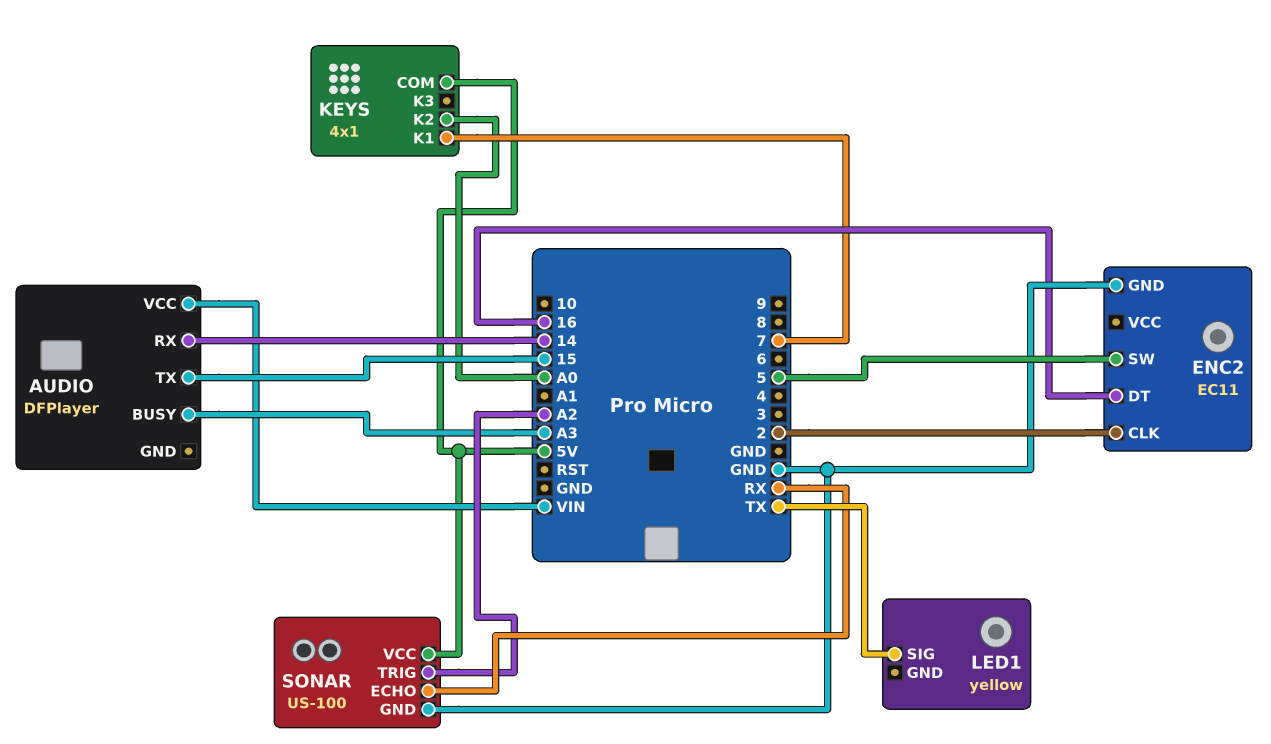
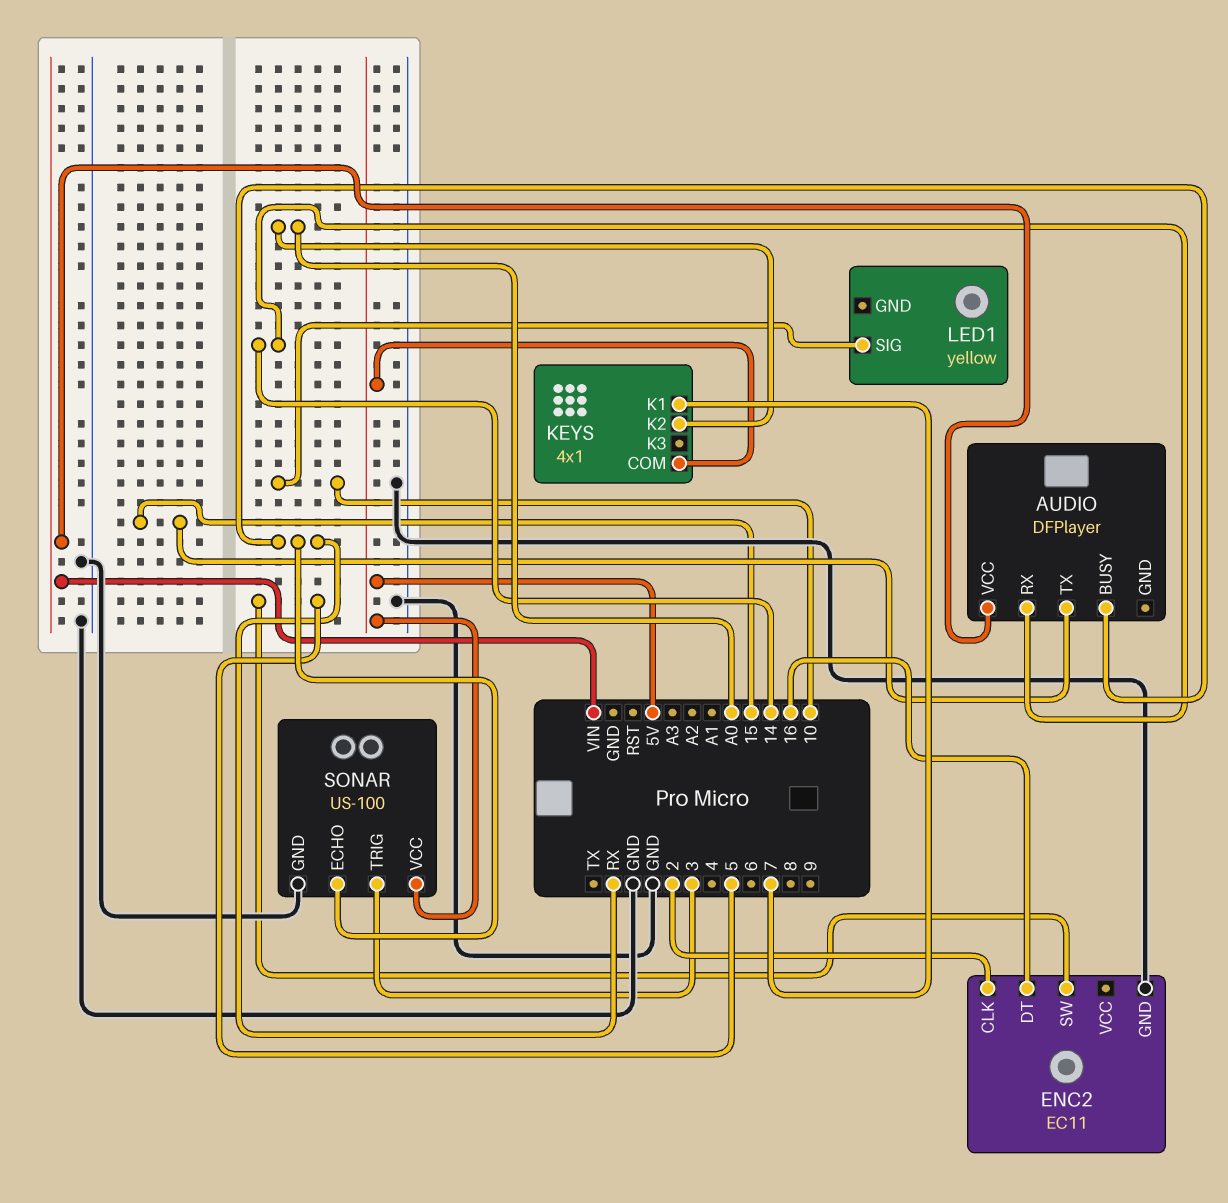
AUDIO pin BUSY: A3 -> RX
LED1 pin SIG: TX -> 10
SONAR pin TRIG: A2 -> 3

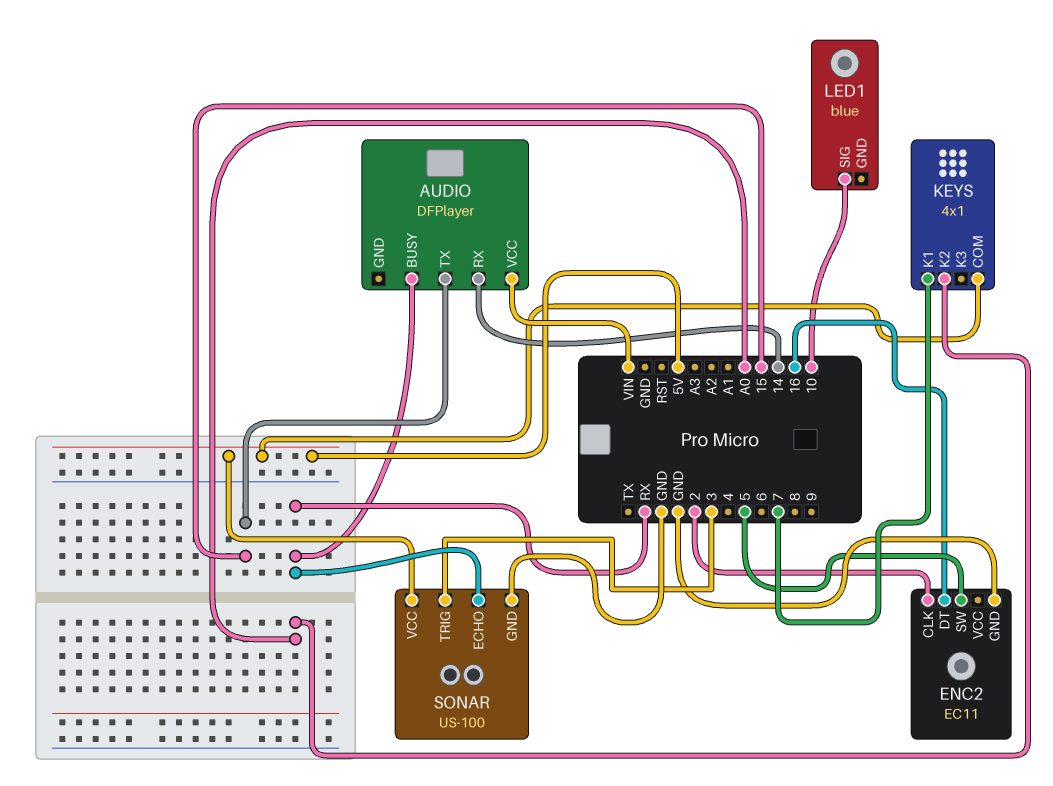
LED1: yellow -> blue

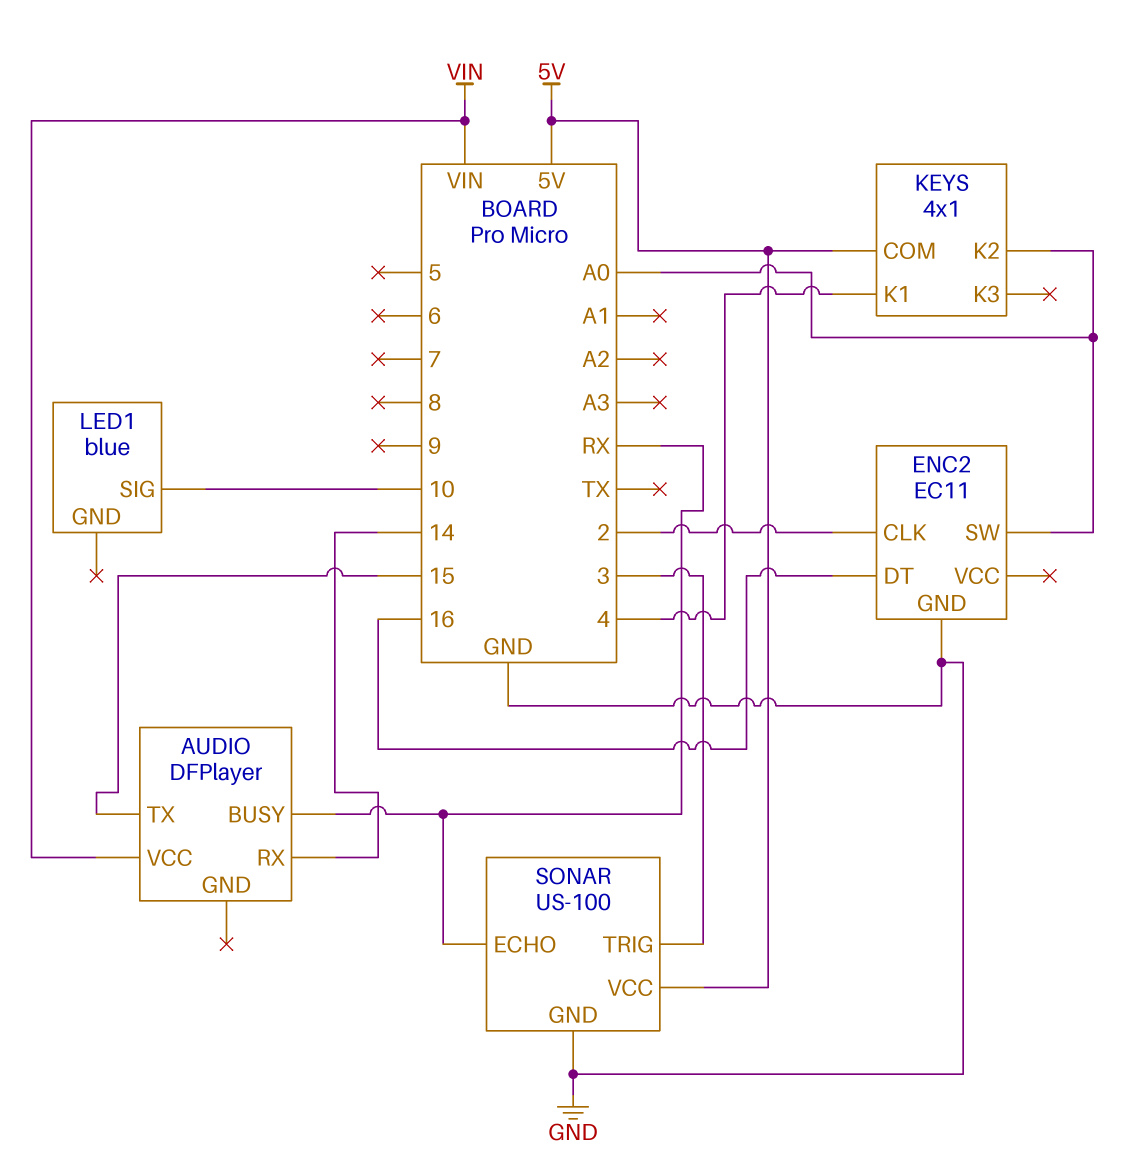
ENC2 pin SW: 5 -> A0
KEYS pin K1: 7 -> 4

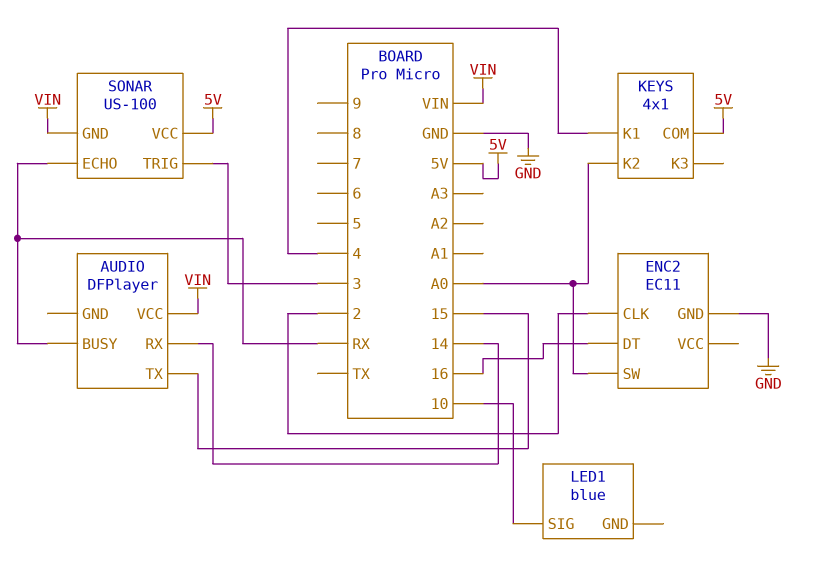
SONAR pin GND: GND -> VIN

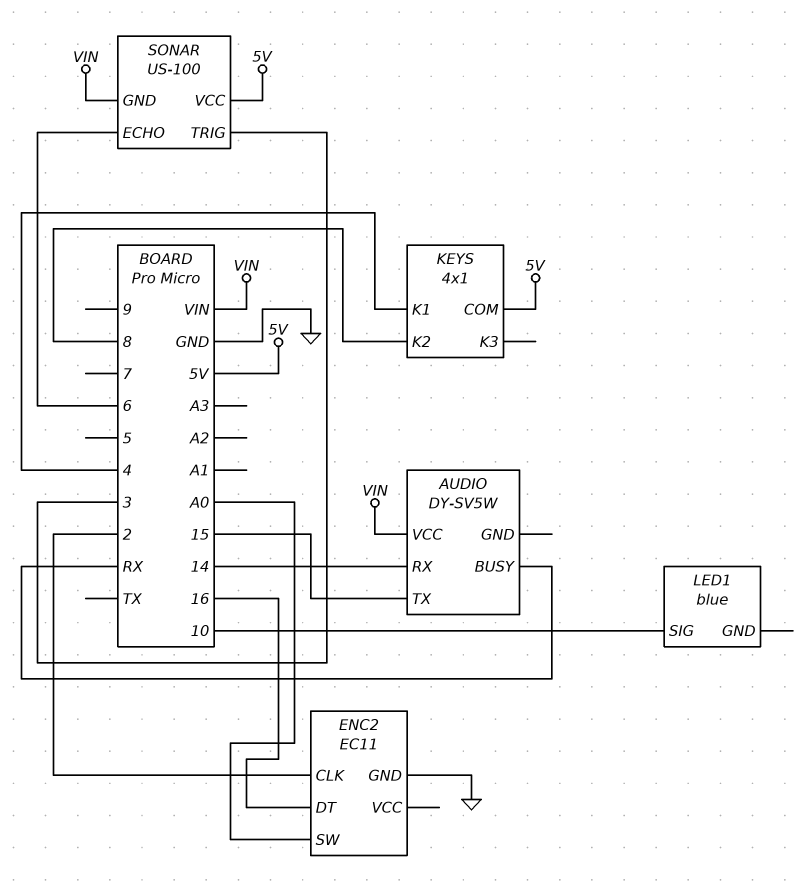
AUDIO: DFPlayer -> DY-SV5W
KEYS pin K2: A0 -> 8
SONAR pin ECHO: RX -> 6

